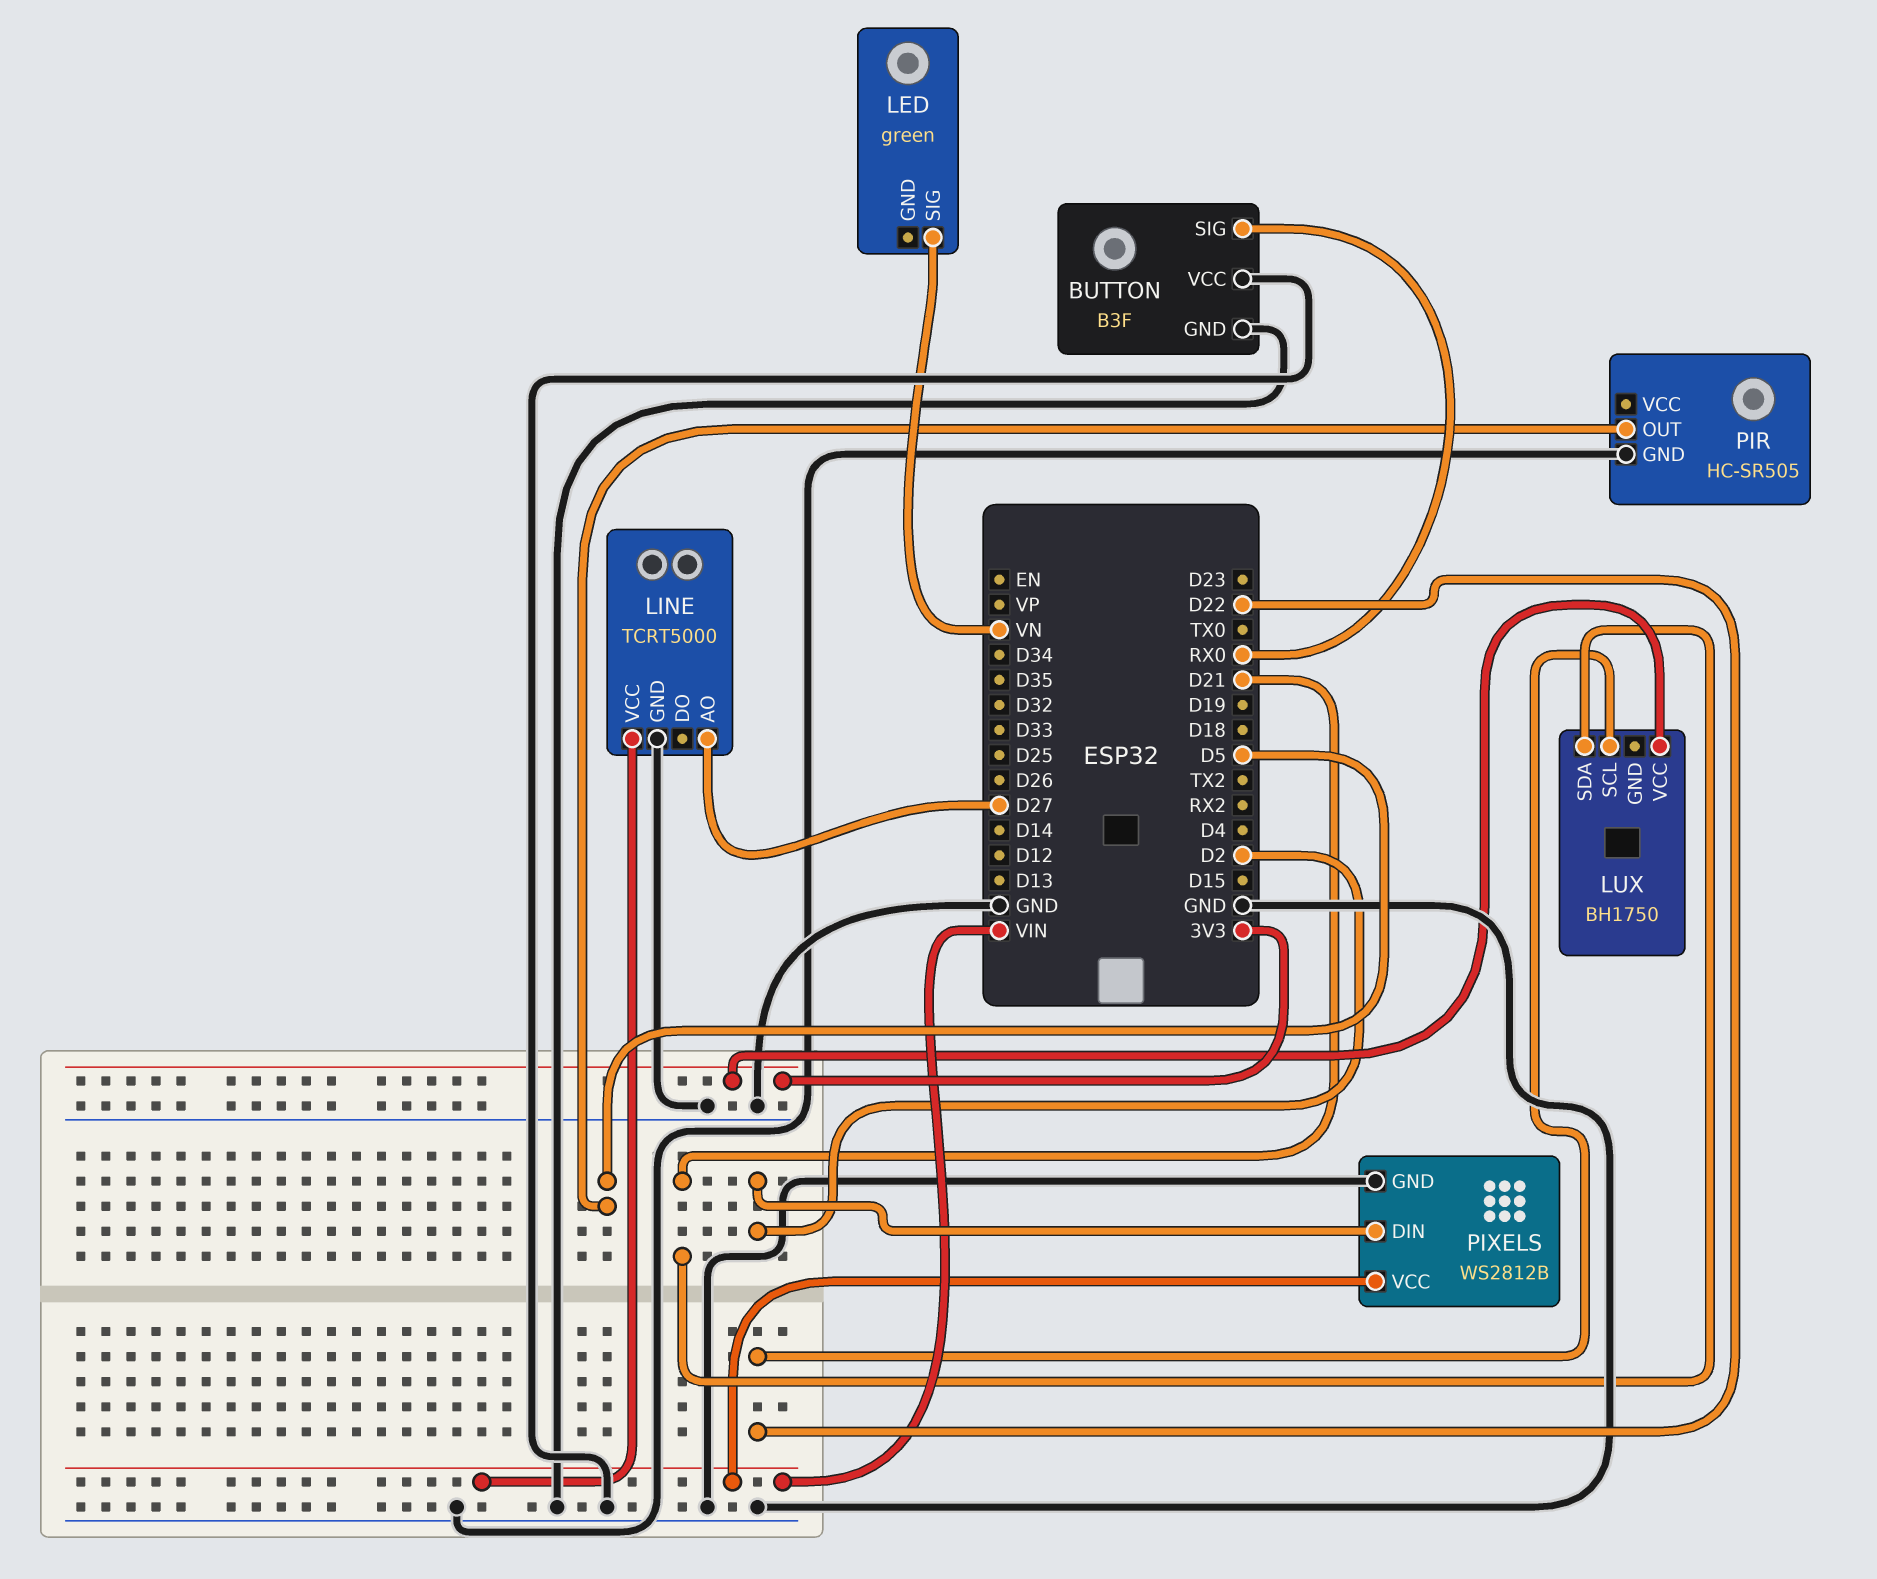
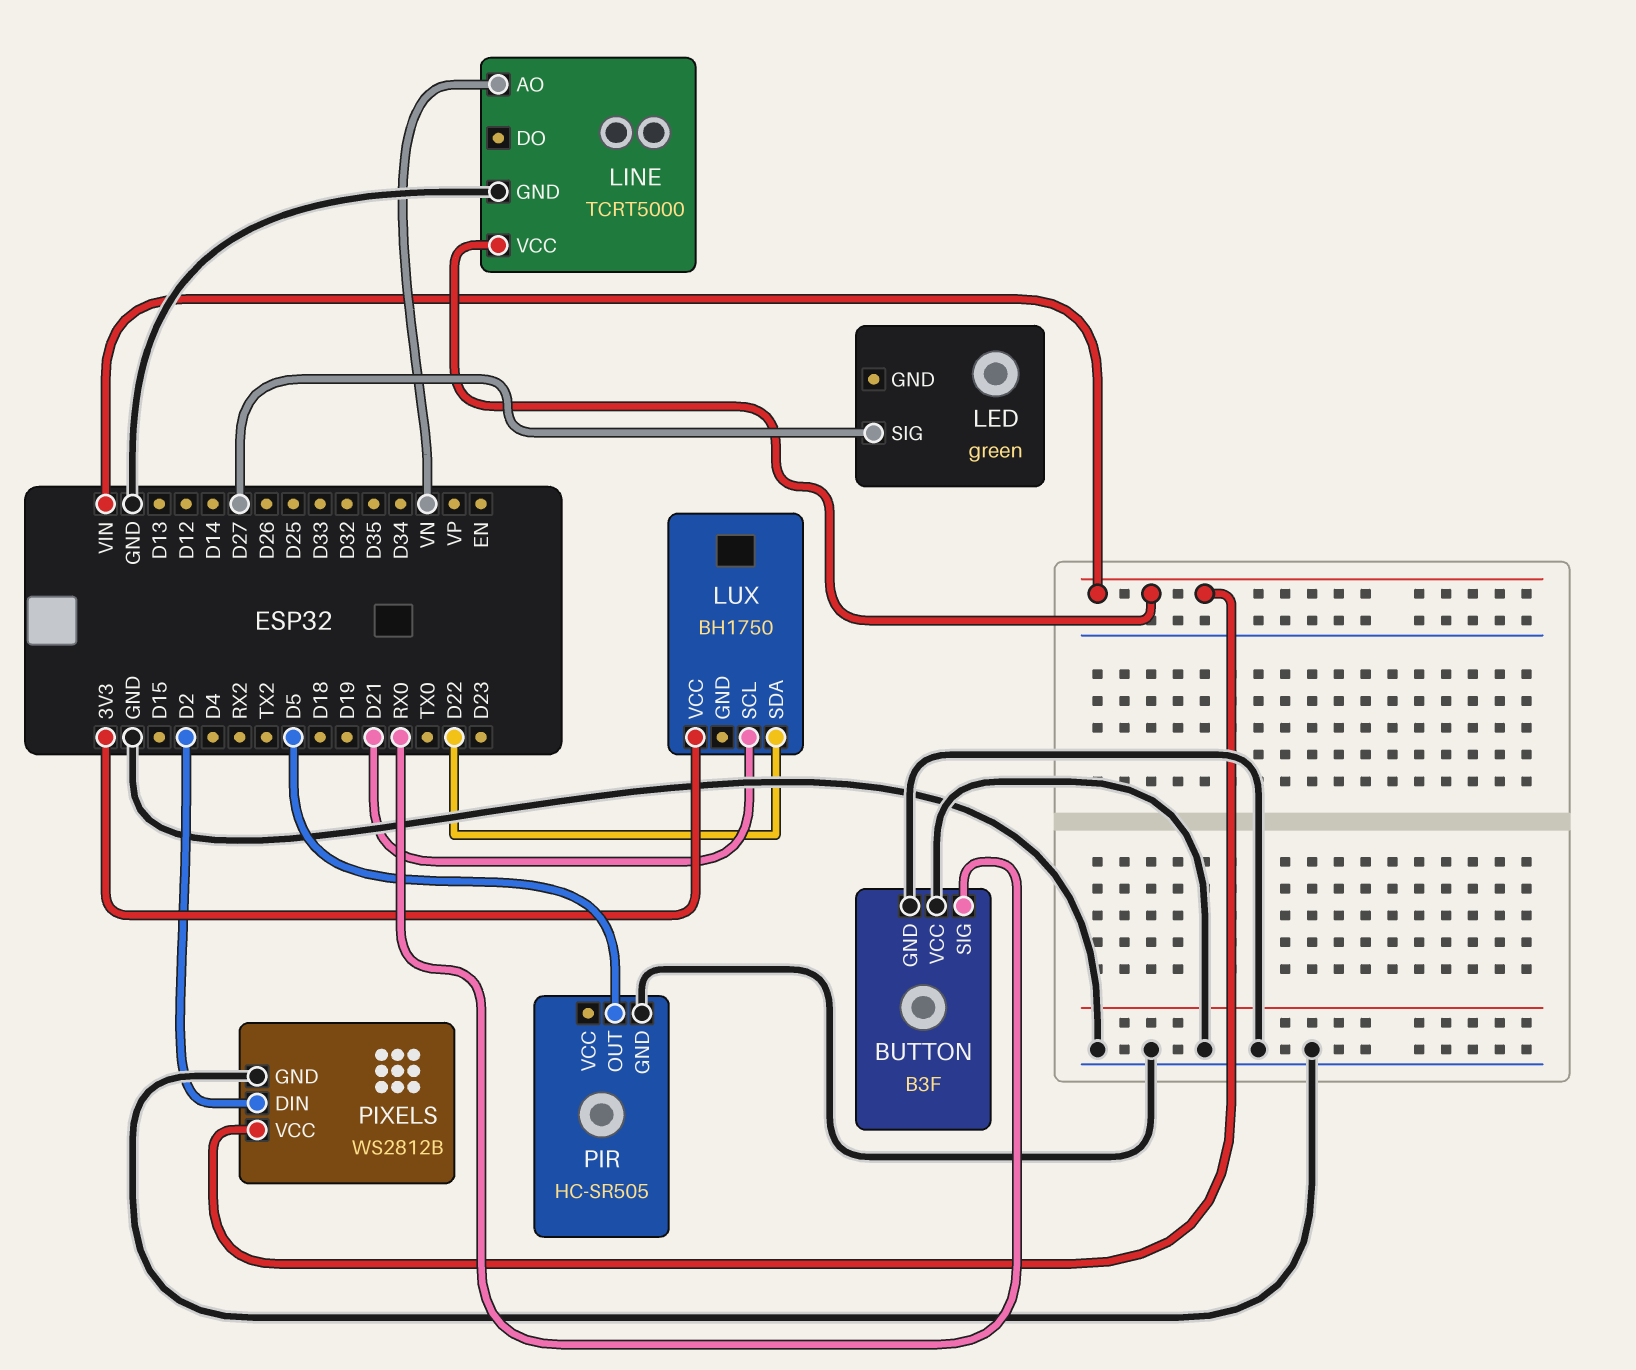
LED pin SIG: VN -> D27
LINE pin AO: D27 -> VN
LUX pin SCL: D22 -> D21
LUX pin SDA: D21 -> D22

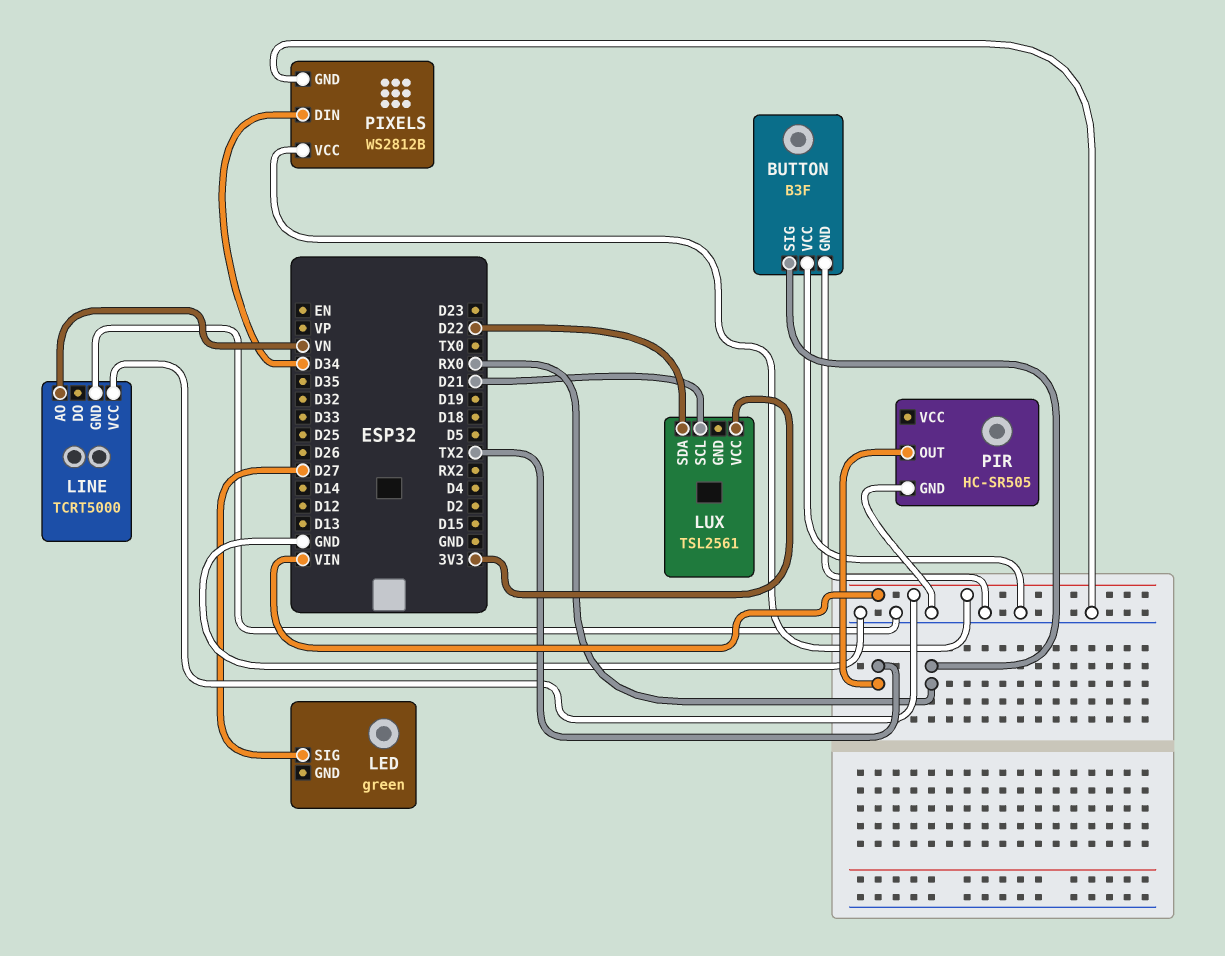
LUX: BH1750 -> TSL2561
PIR pin OUT: D5 -> TX2
PIXELS pin DIN: D2 -> D34

